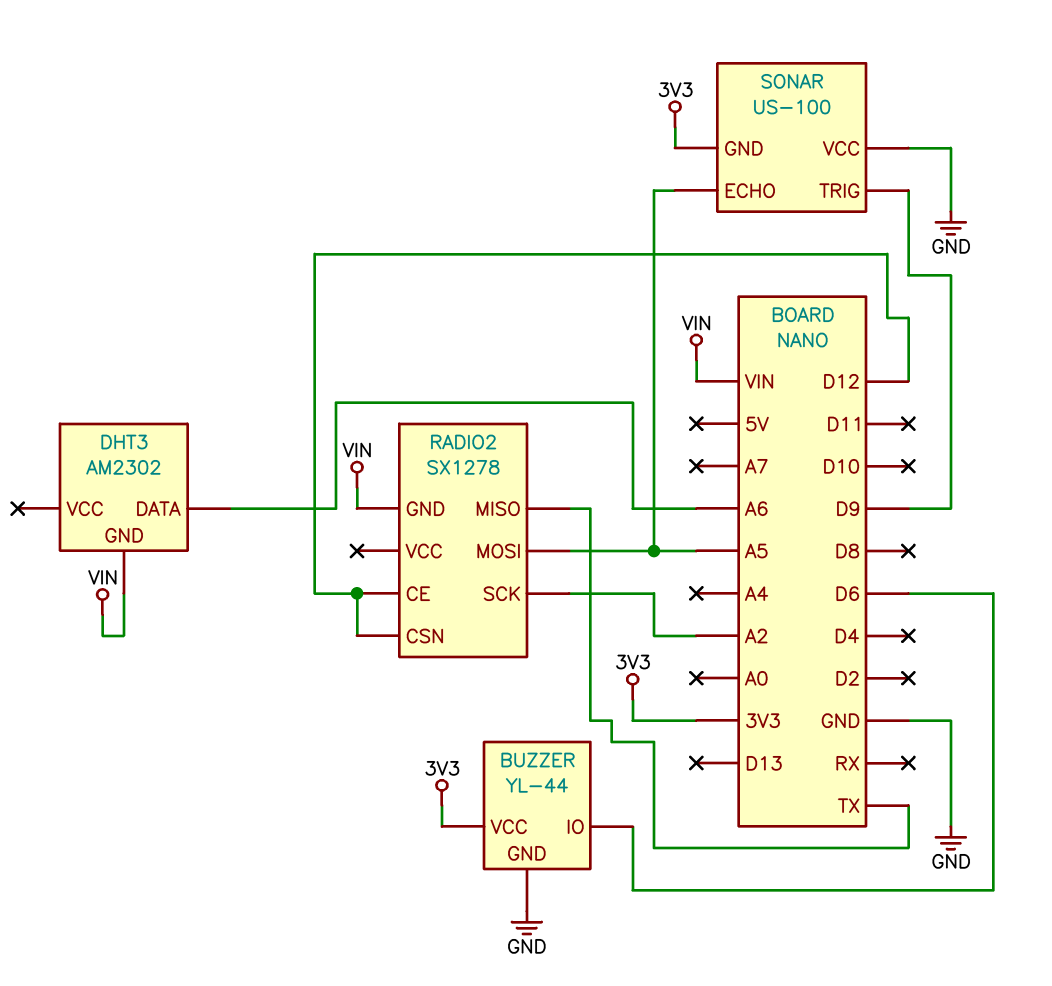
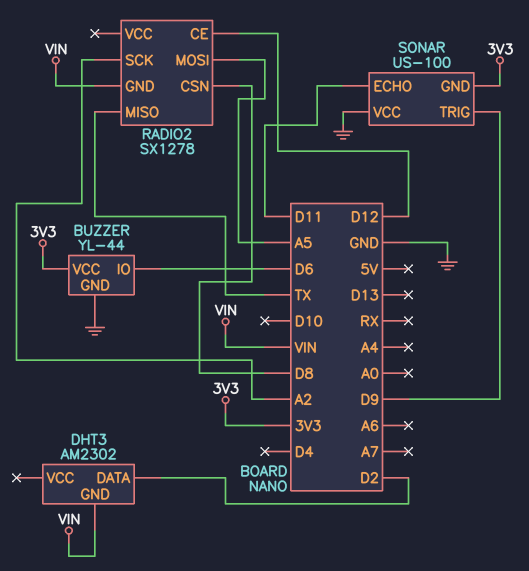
DHT3 pin DATA: A6 -> D2
RADIO2 pin CSN: D12 -> D8
SONAR pin ECHO: A5 -> D11

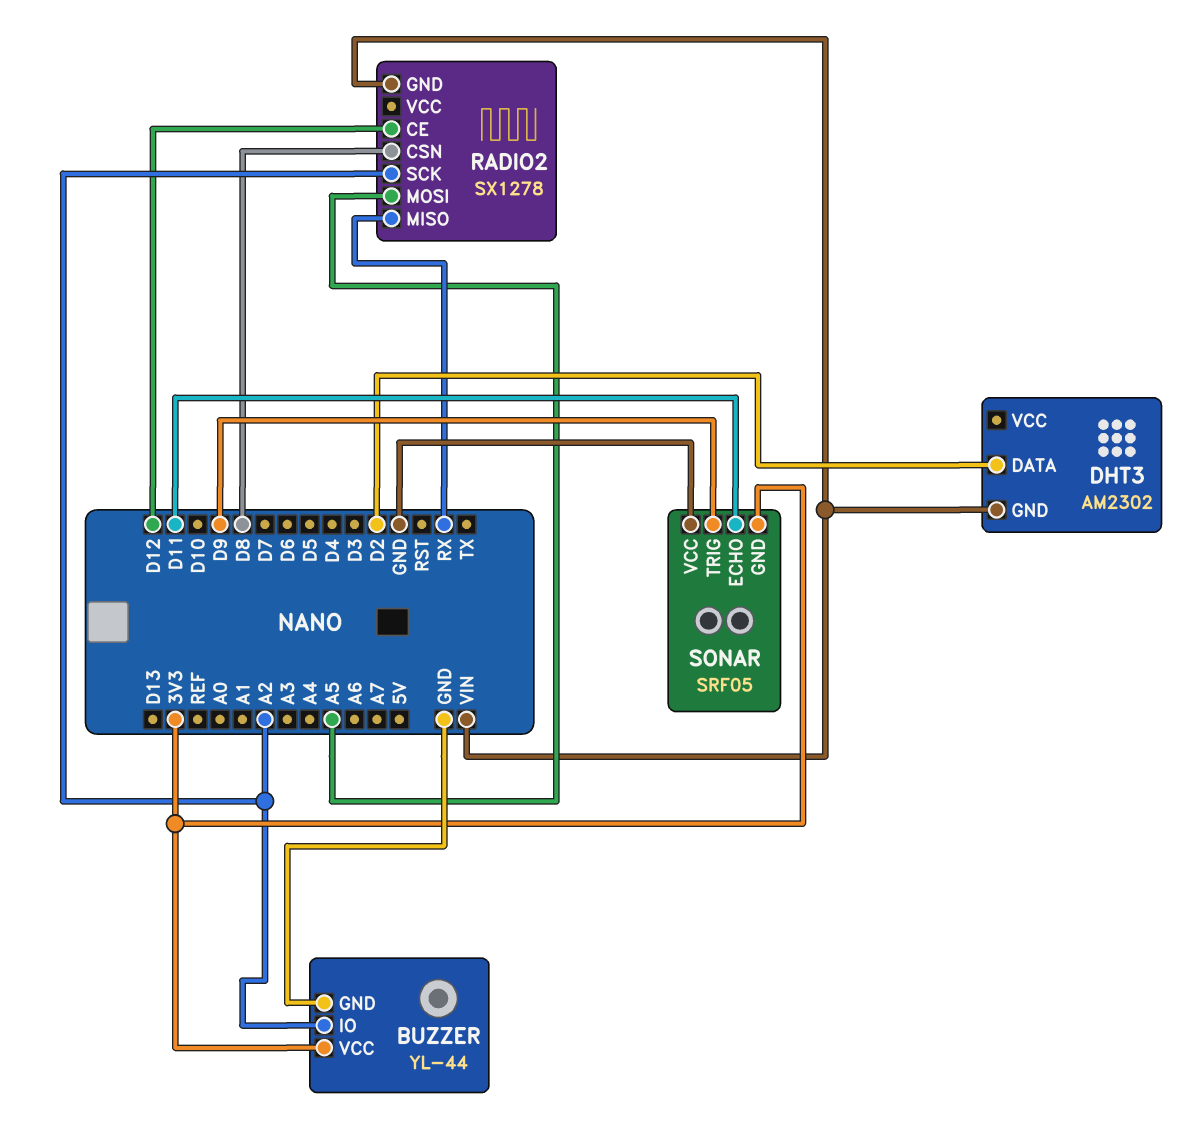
BUZZER pin IO: D6 -> A2
RADIO2 pin MISO: TX -> RX
SONAR: US-100 -> SRF05

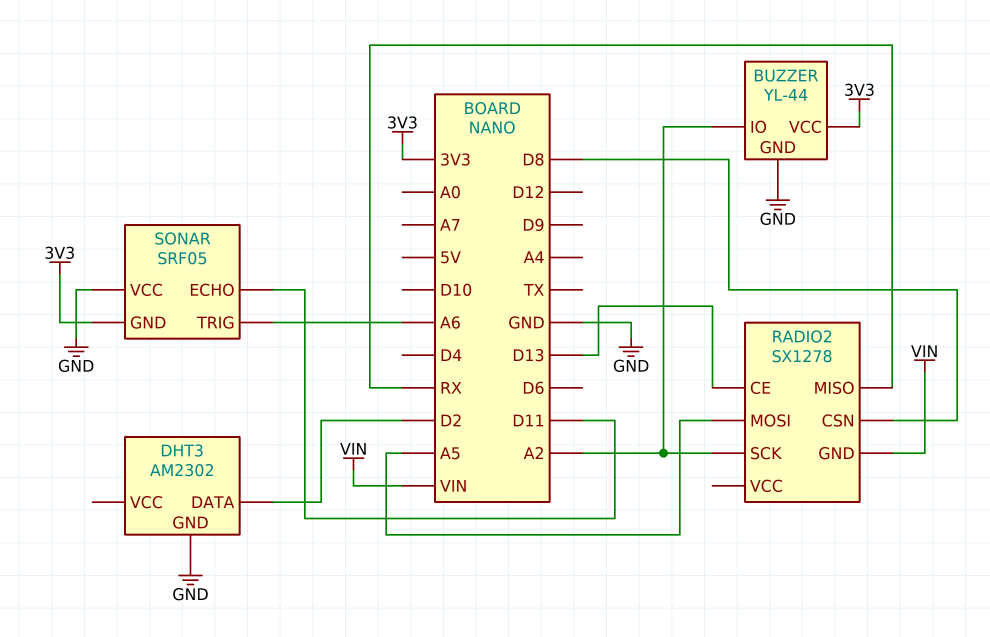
DHT3 pin GND: VIN -> GND
RADIO2 pin CE: D12 -> D13
SONAR pin TRIG: D9 -> A6

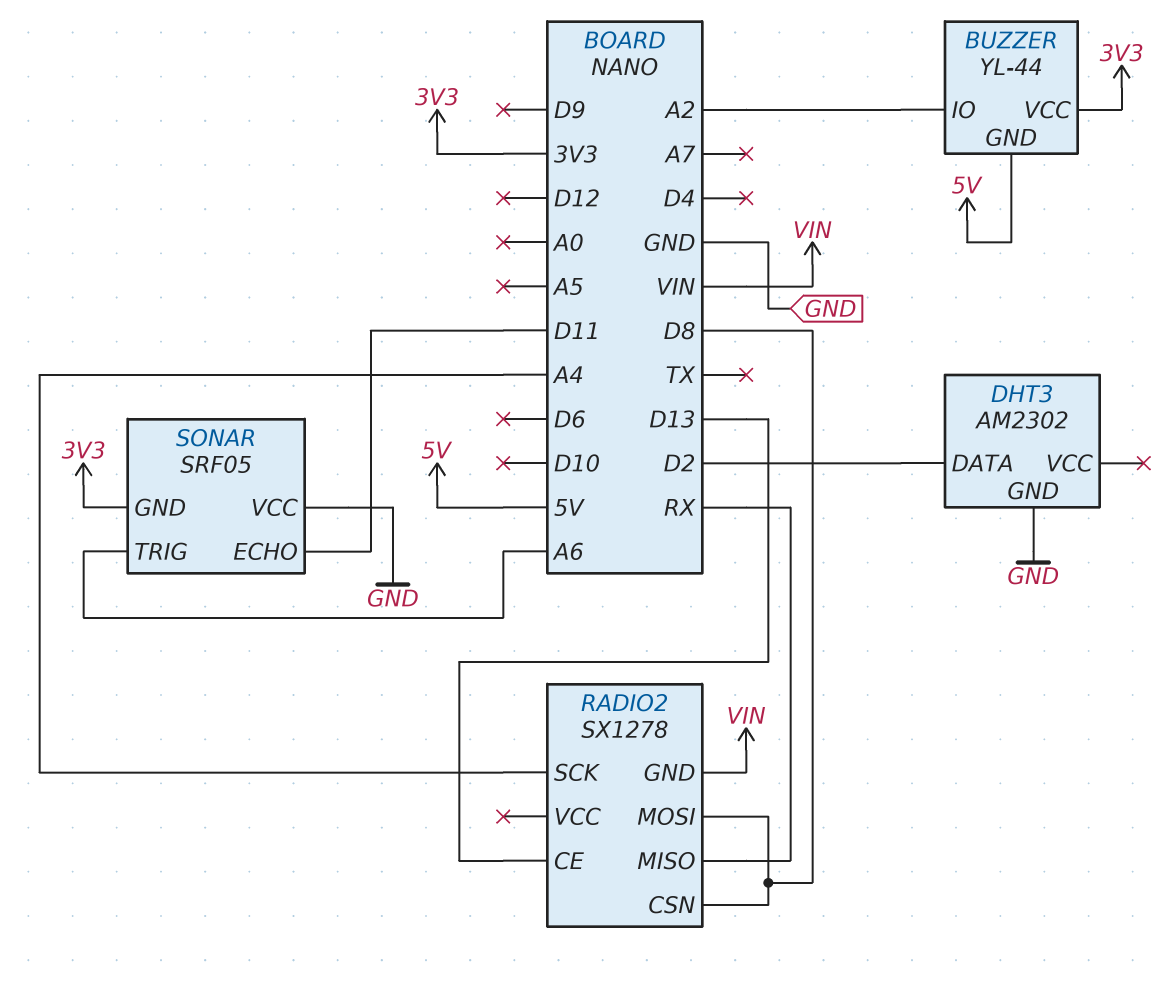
BUZZER pin GND: GND -> 5V
RADIO2 pin MOSI: A5 -> D8
RADIO2 pin SCK: A2 -> A4

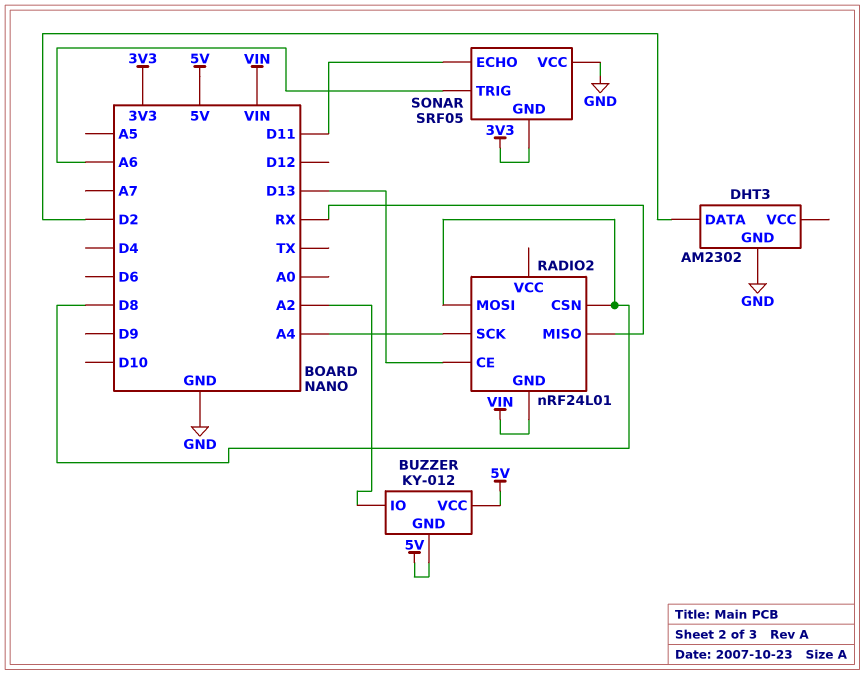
BUZZER: YL-44 -> KY-012
BUZZER pin VCC: 3V3 -> 5V
RADIO2: SX1278 -> nRF24L01

